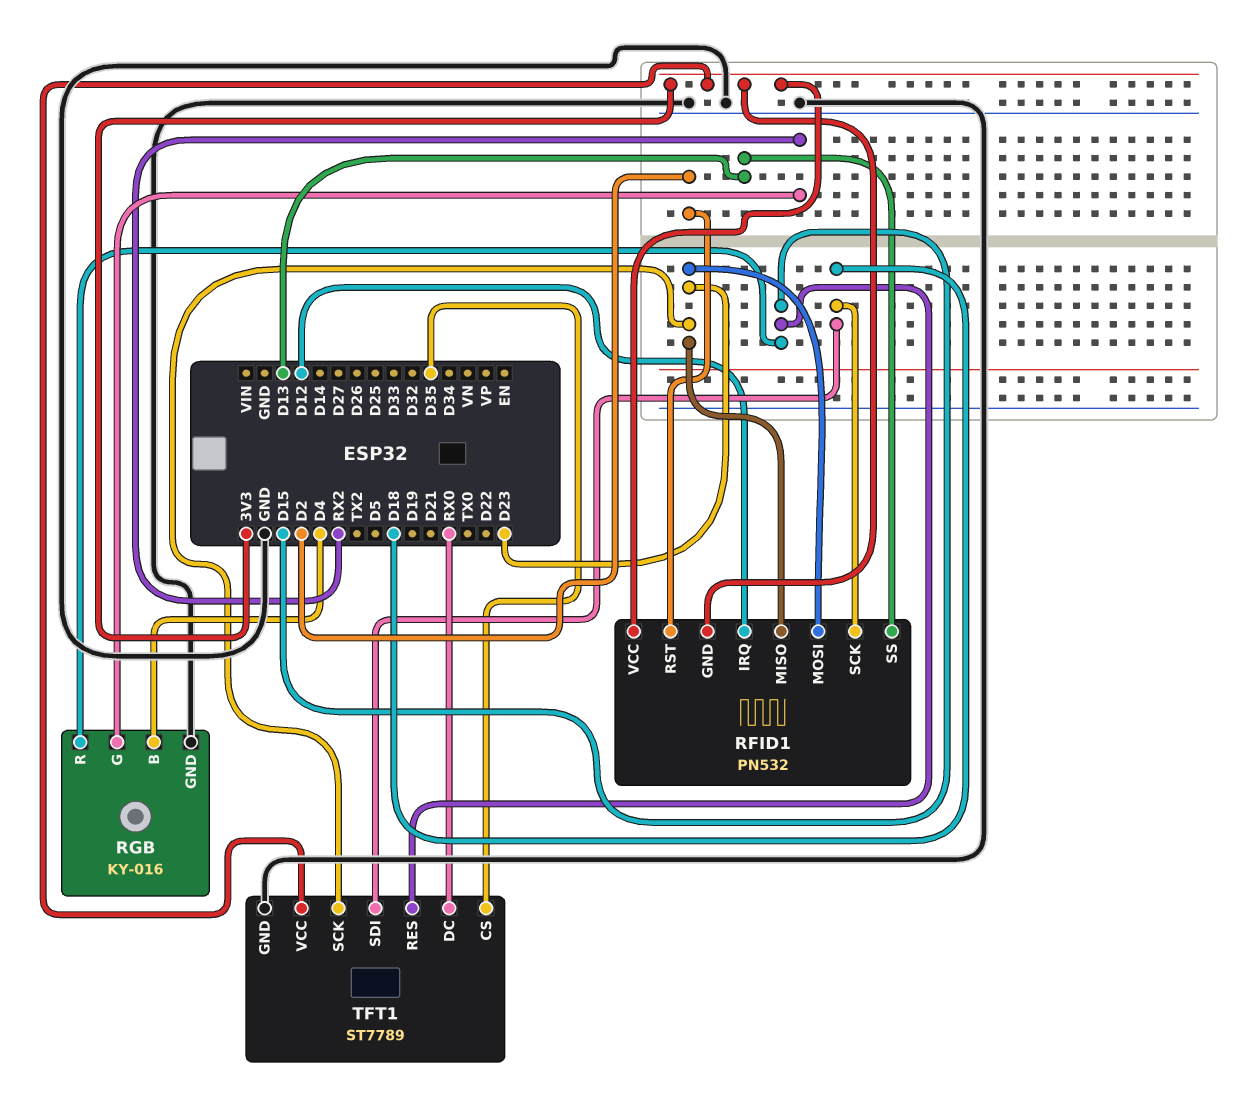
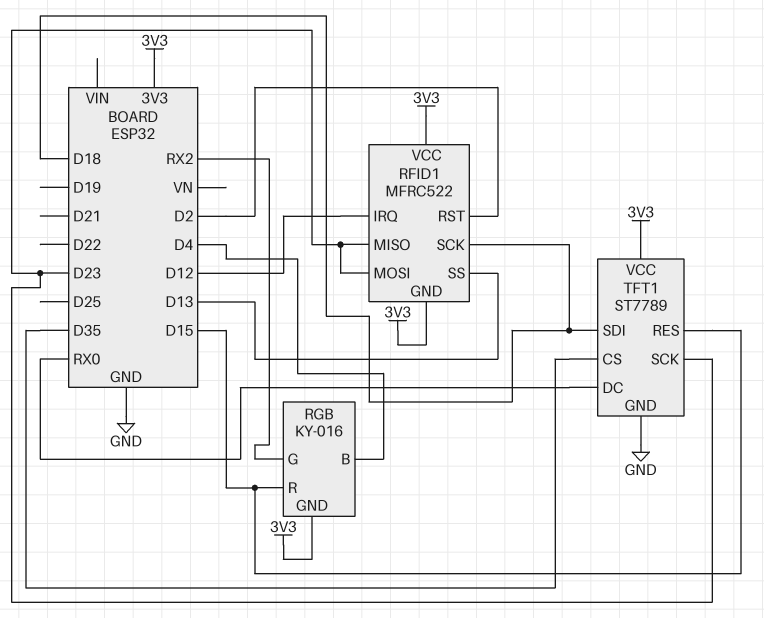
RFID1: PN532 -> MFRC522
RGB pin GND: GND -> 3V3

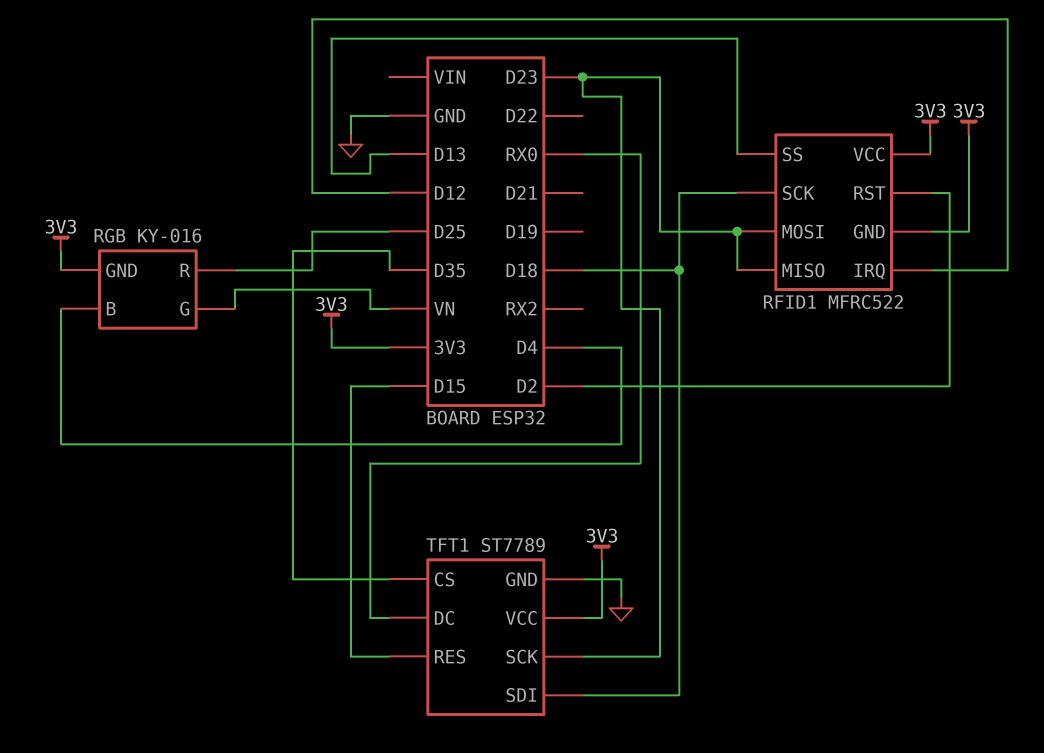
RGB pin G: RX2 -> VN
RGB pin R: D15 -> D25

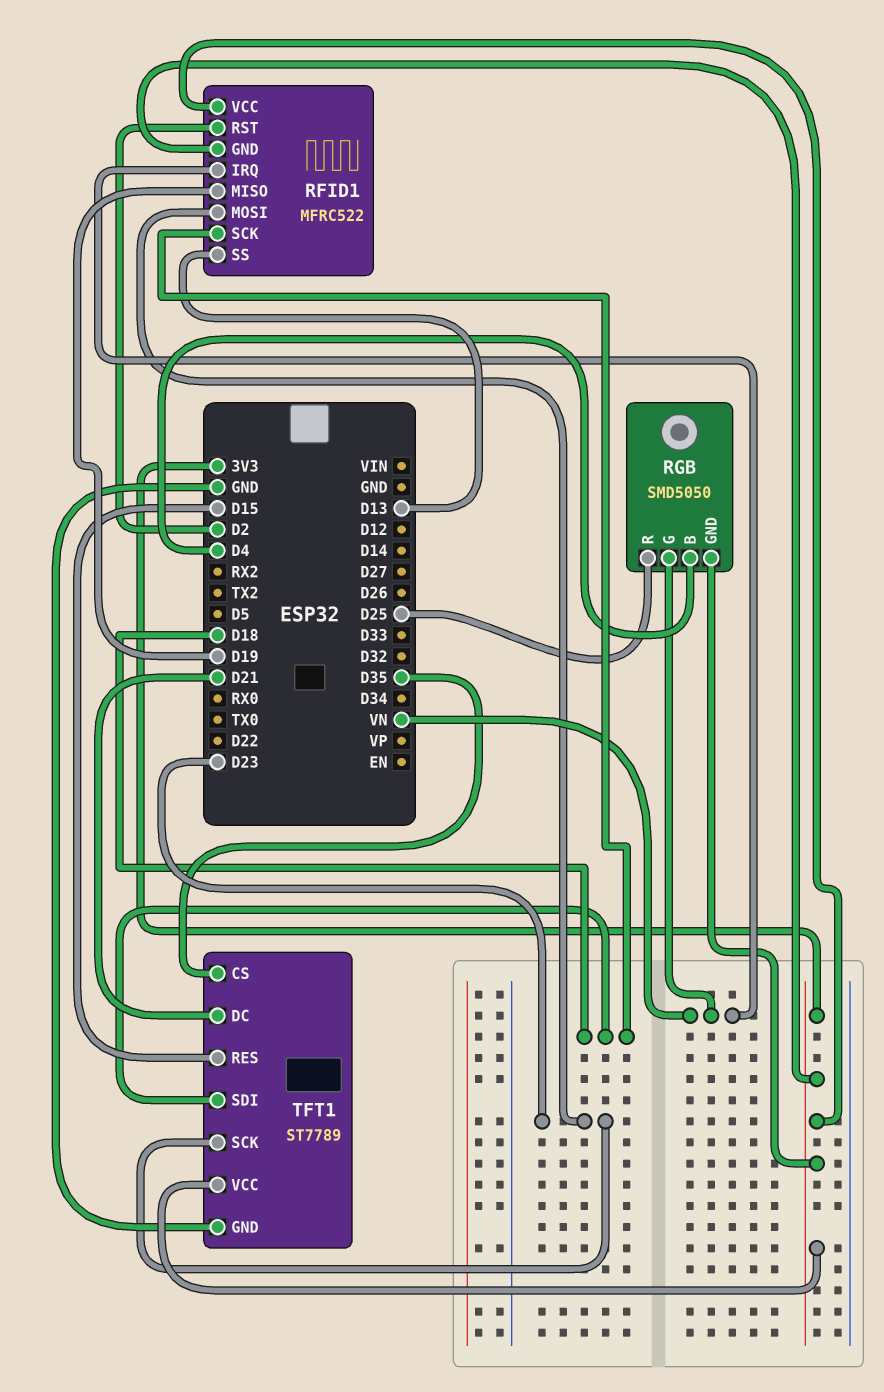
RFID1 pin IRQ: D12 -> VN
RFID1 pin MISO: D23 -> D19
RGB: KY-016 -> SMD5050
TFT1 pin DC: RX0 -> D21

